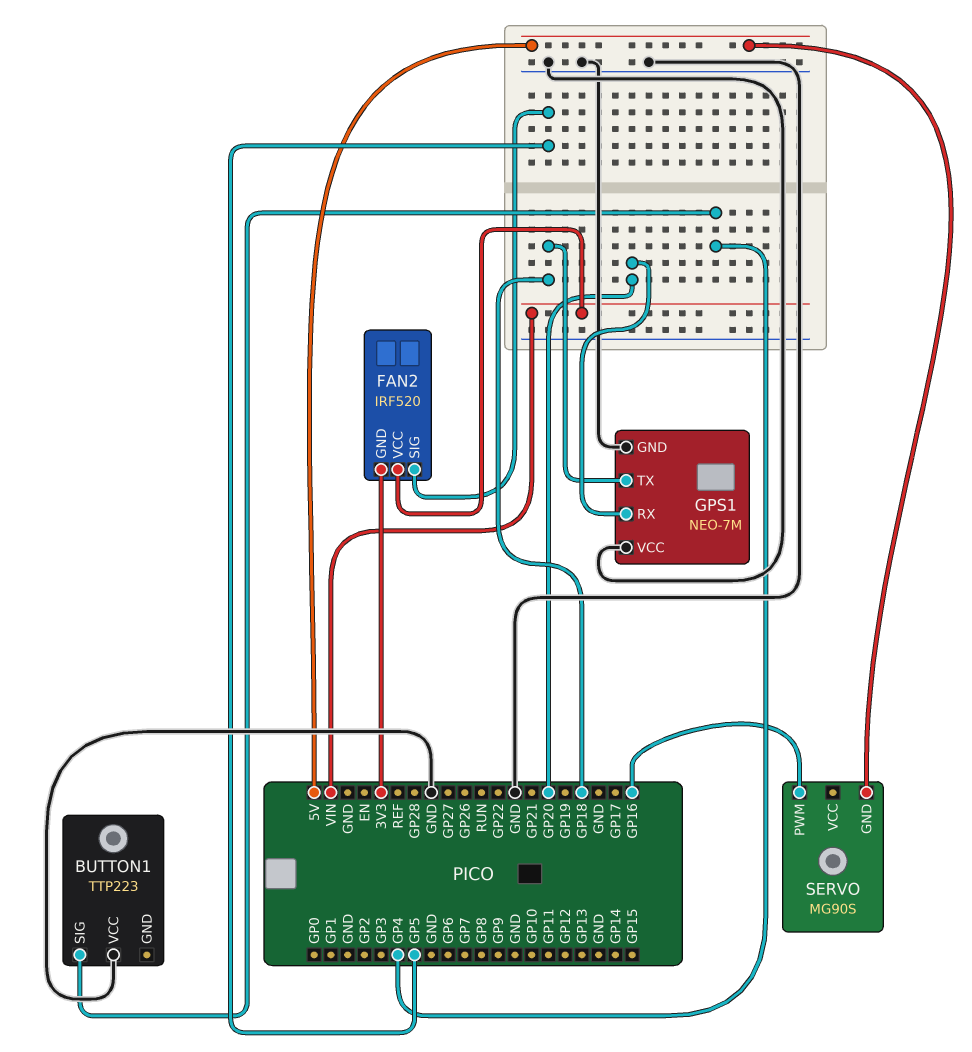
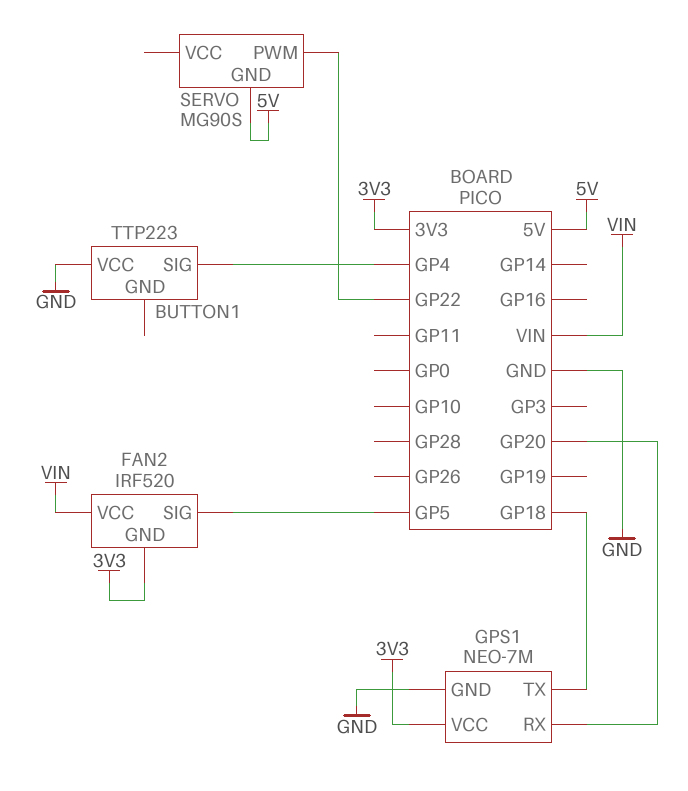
GPS1 pin VCC: GND -> 3V3
SERVO pin PWM: GP16 -> GP22

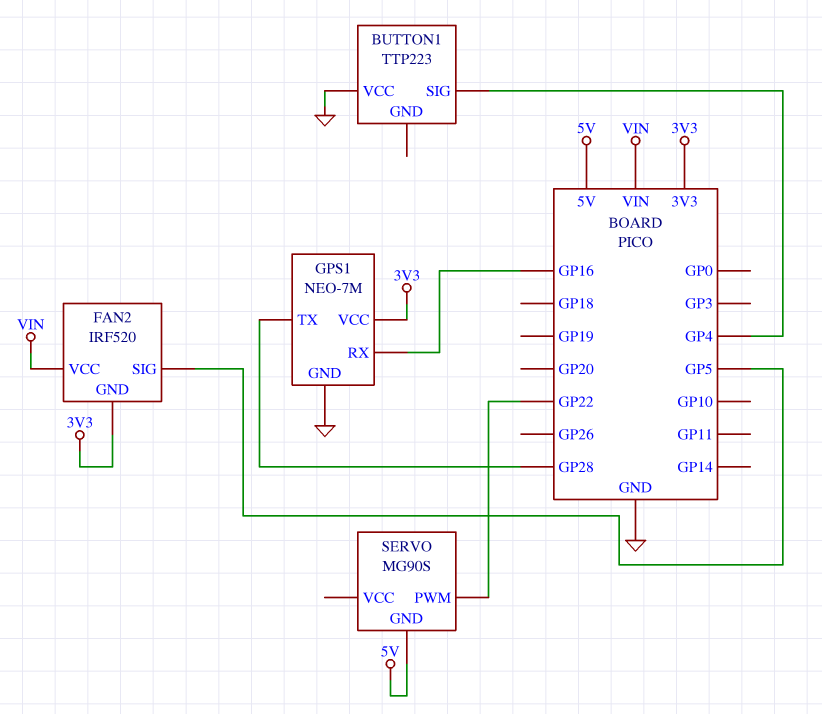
GPS1 pin RX: GP20 -> GP16
GPS1 pin TX: GP18 -> GP28

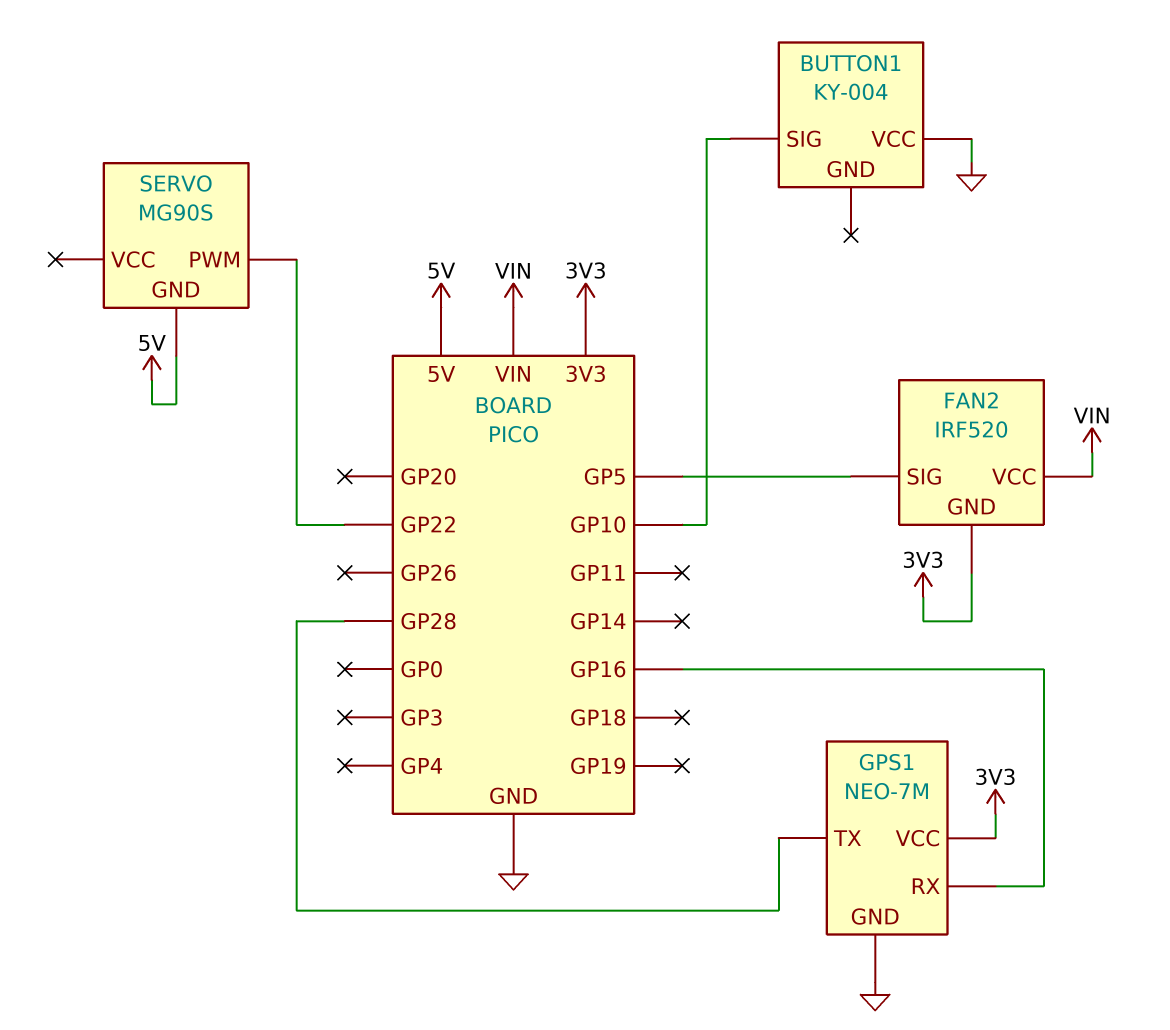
BUTTON1: TTP223 -> KY-004
BUTTON1 pin SIG: GP4 -> GP10

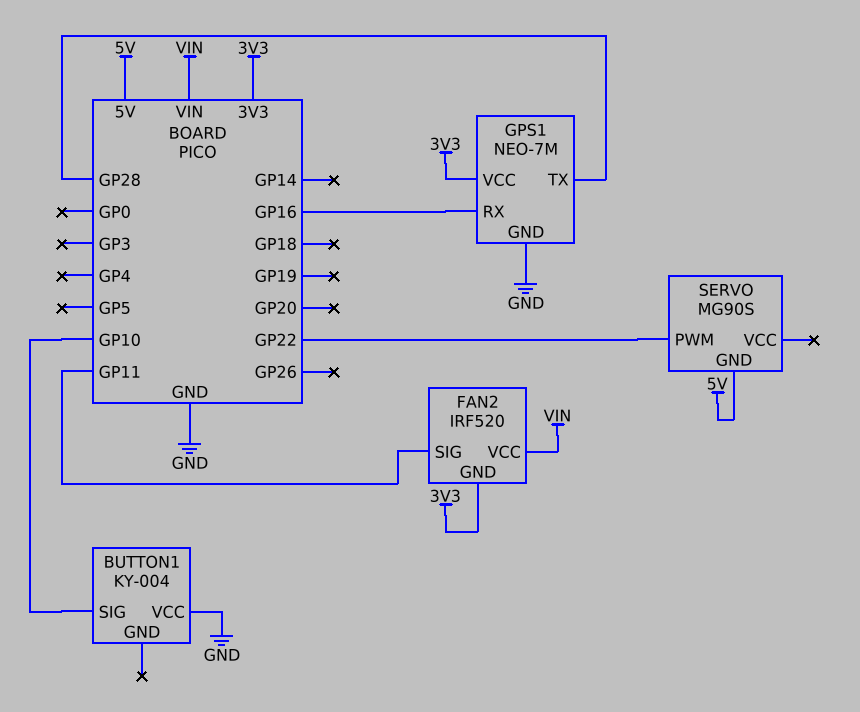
FAN2 pin SIG: GP5 -> GP11

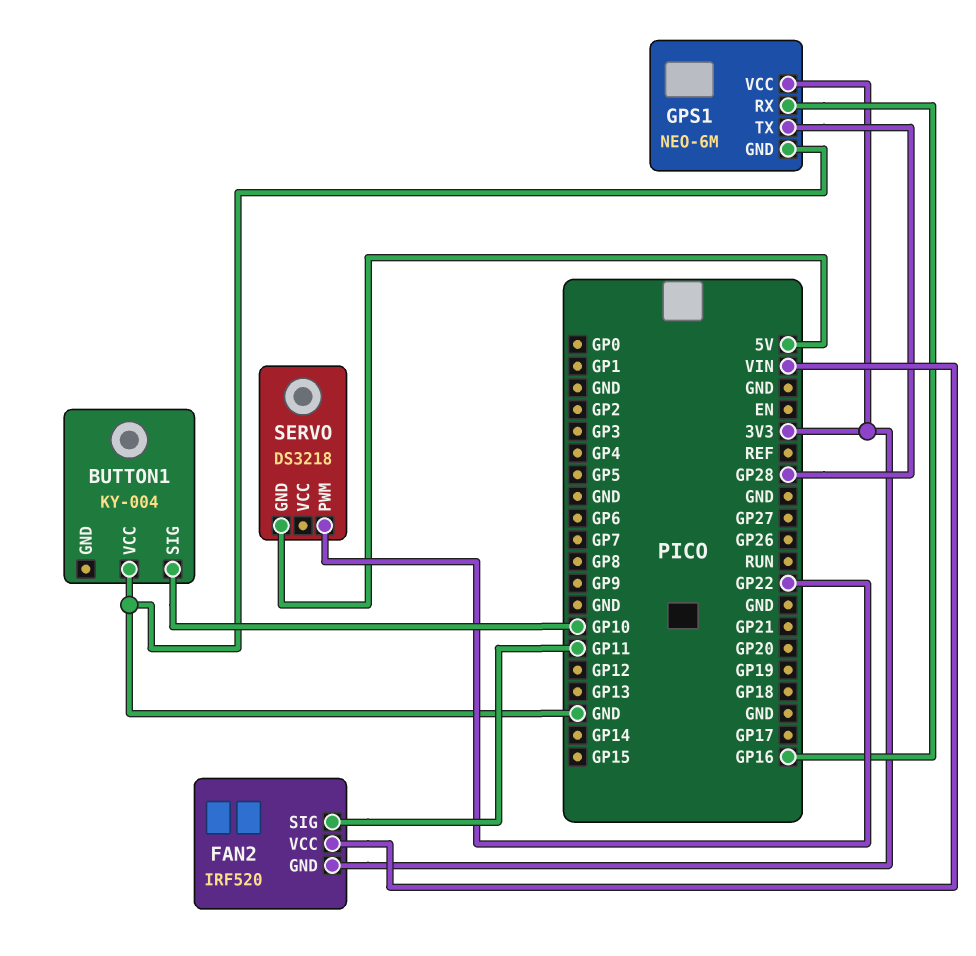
GPS1: NEO-7M -> NEO-6M
SERVO: MG90S -> DS3218

